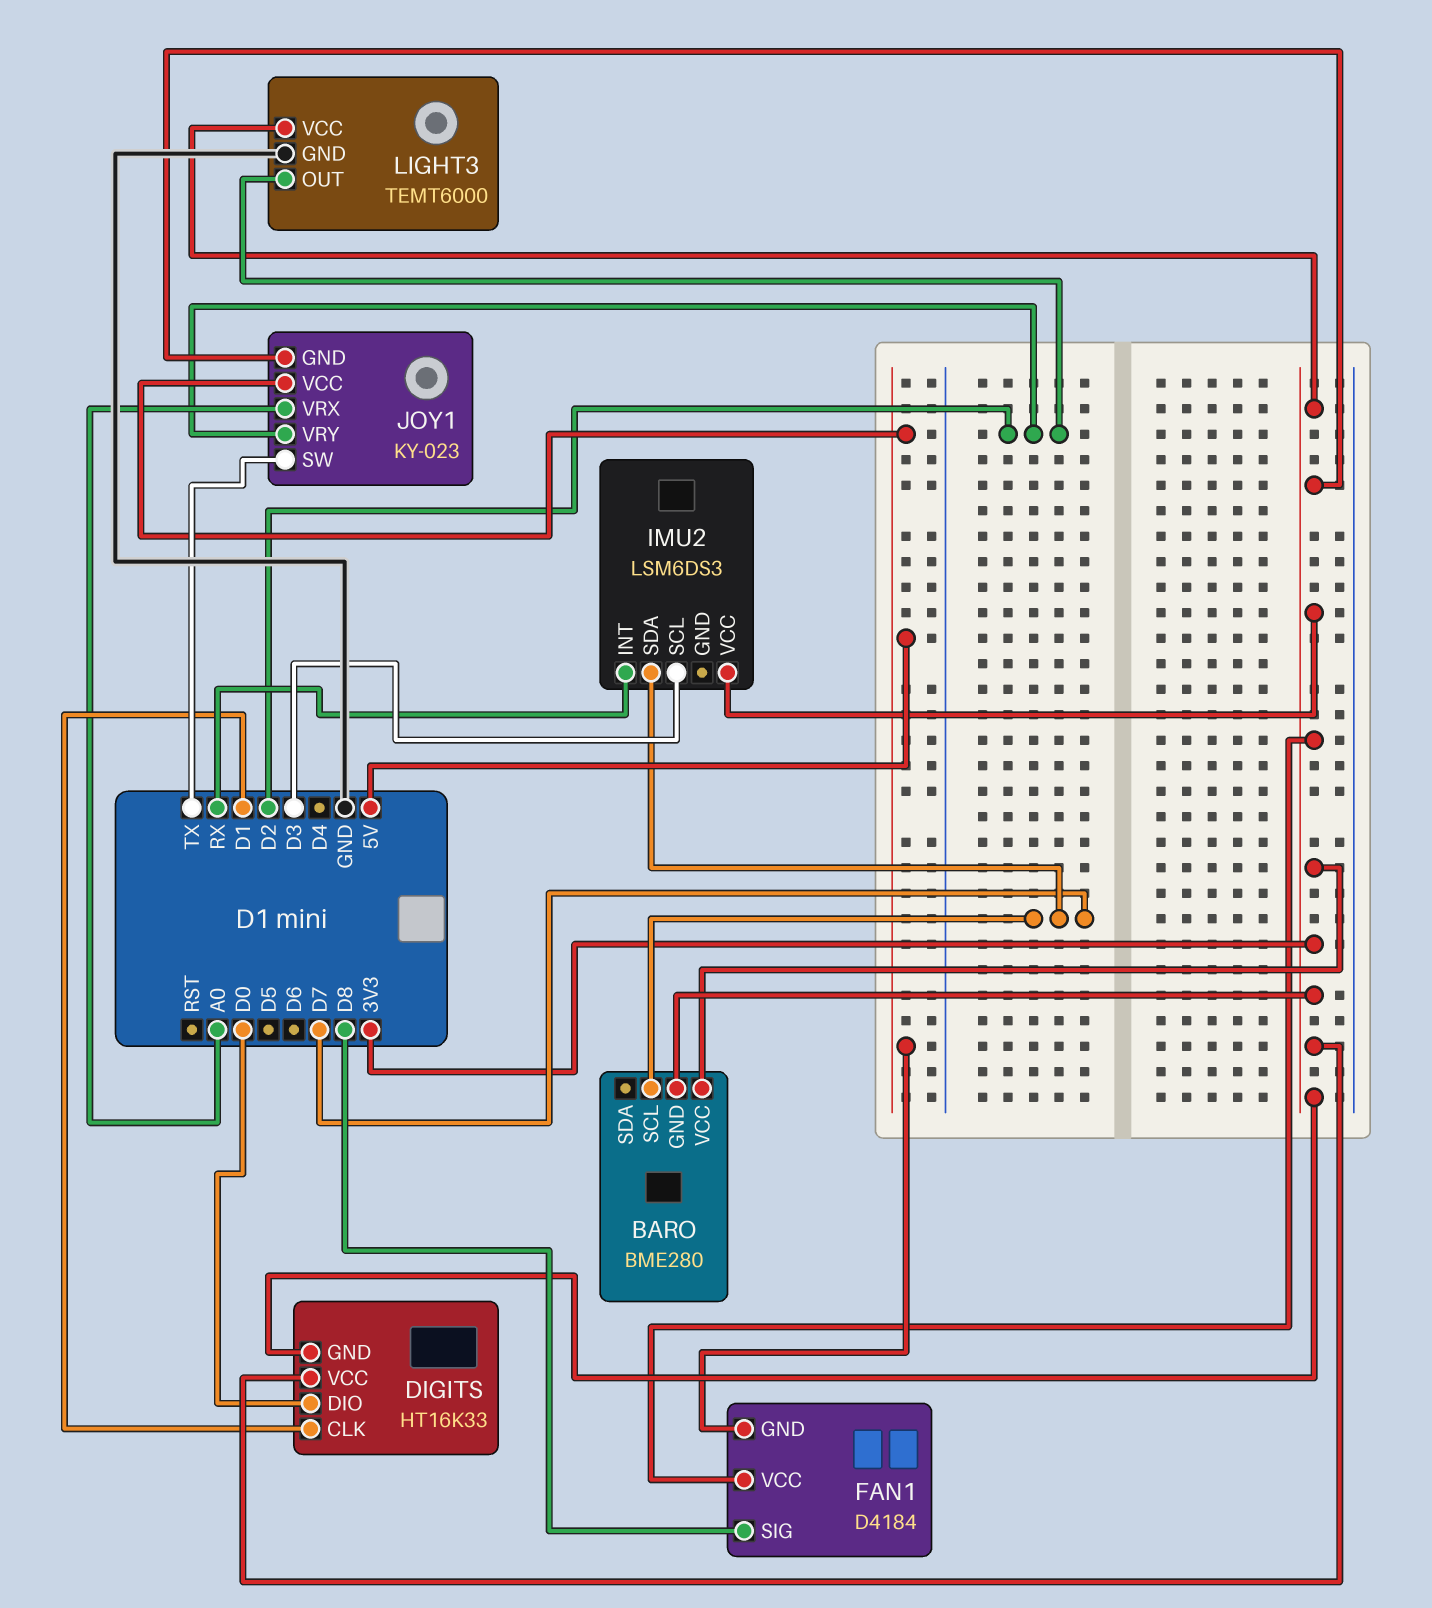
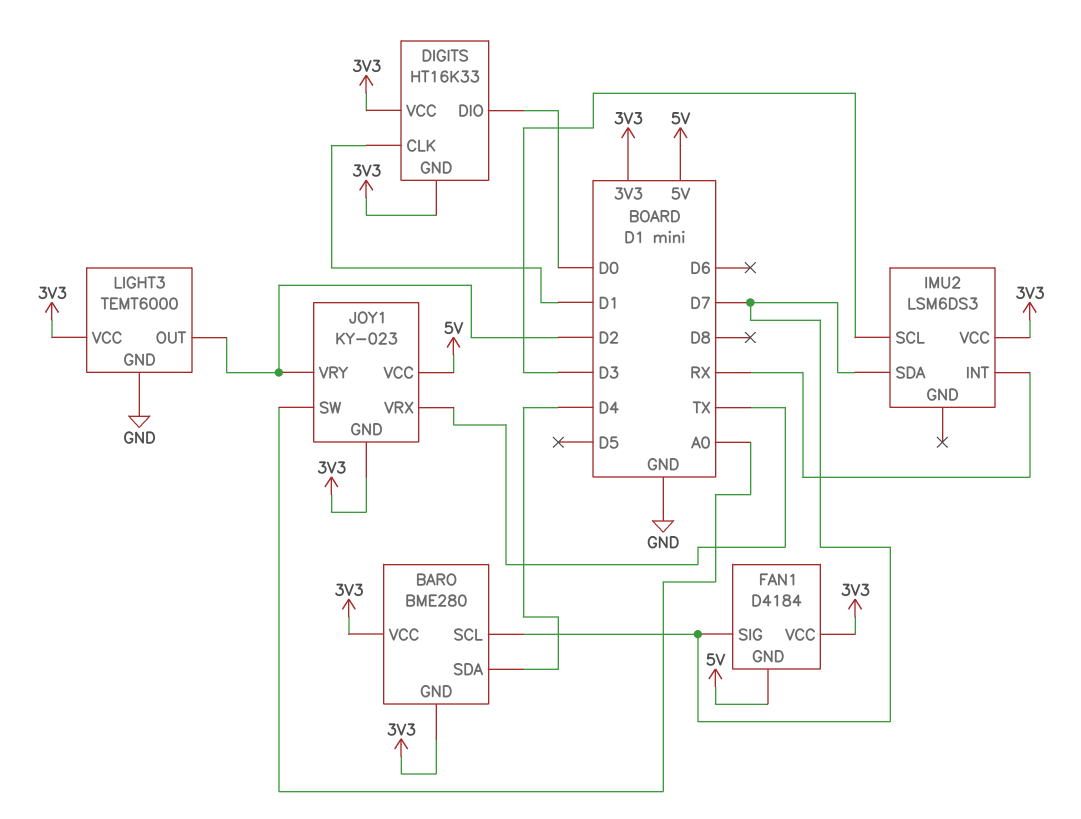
BARO pin SDA: none -> D4
FAN1 pin SIG: D8 -> D7
JOY1 pin SW: TX -> A0
JOY1 pin VRX: A0 -> TX

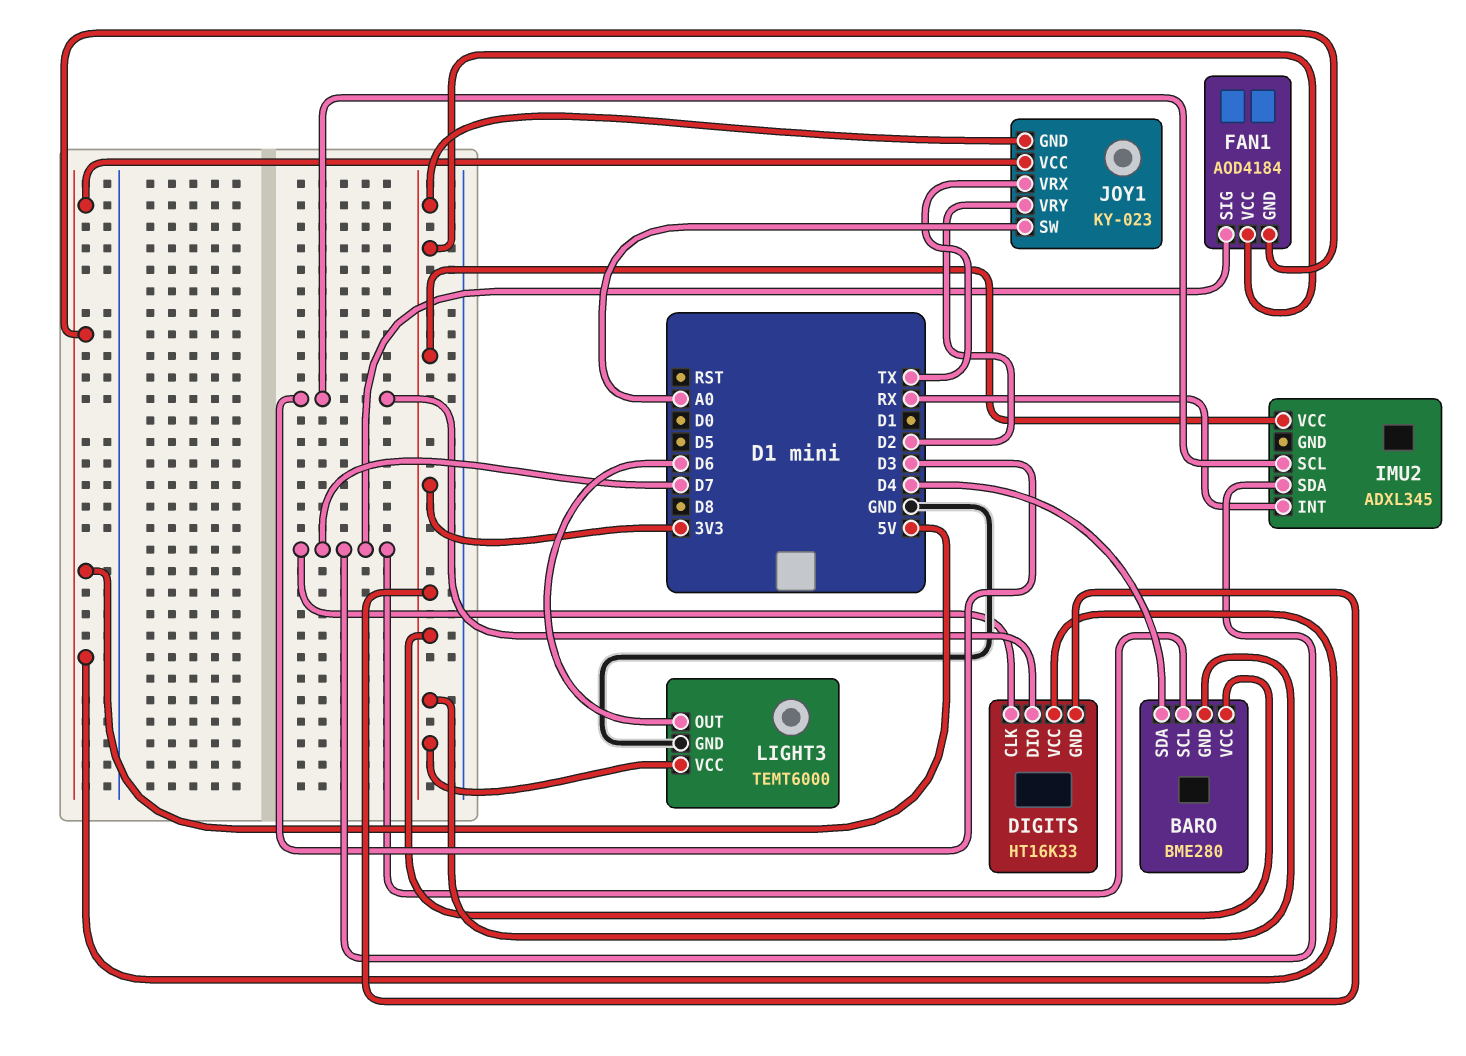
DIGITS pin CLK: D1 -> D7
DIGITS pin DIO: D0 -> D3
DIGITS pin VCC: 3V3 -> 5V
FAN1: D4184 -> AOD4184
IMU2: LSM6DS3 -> ADXL345
LIGHT3 pin OUT: D2 -> D6

